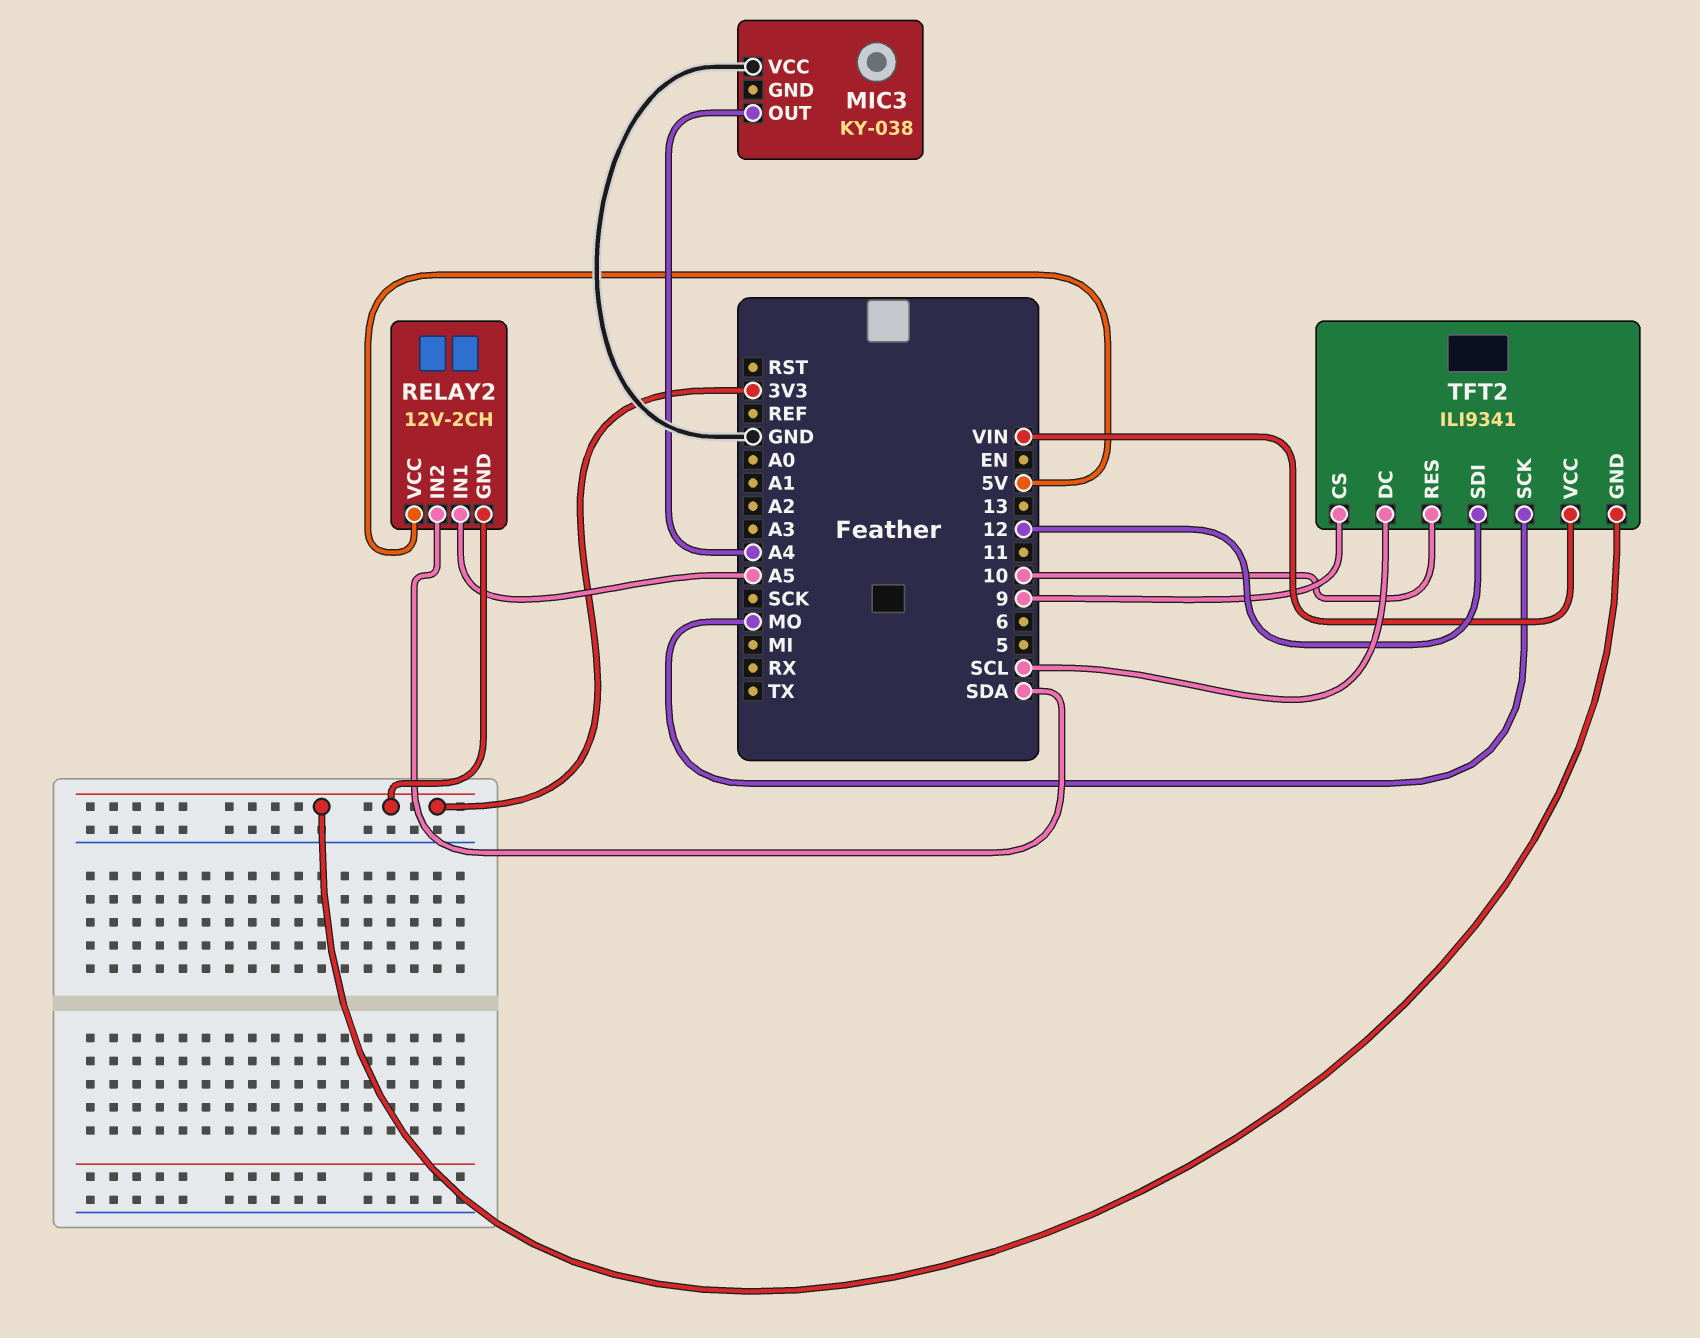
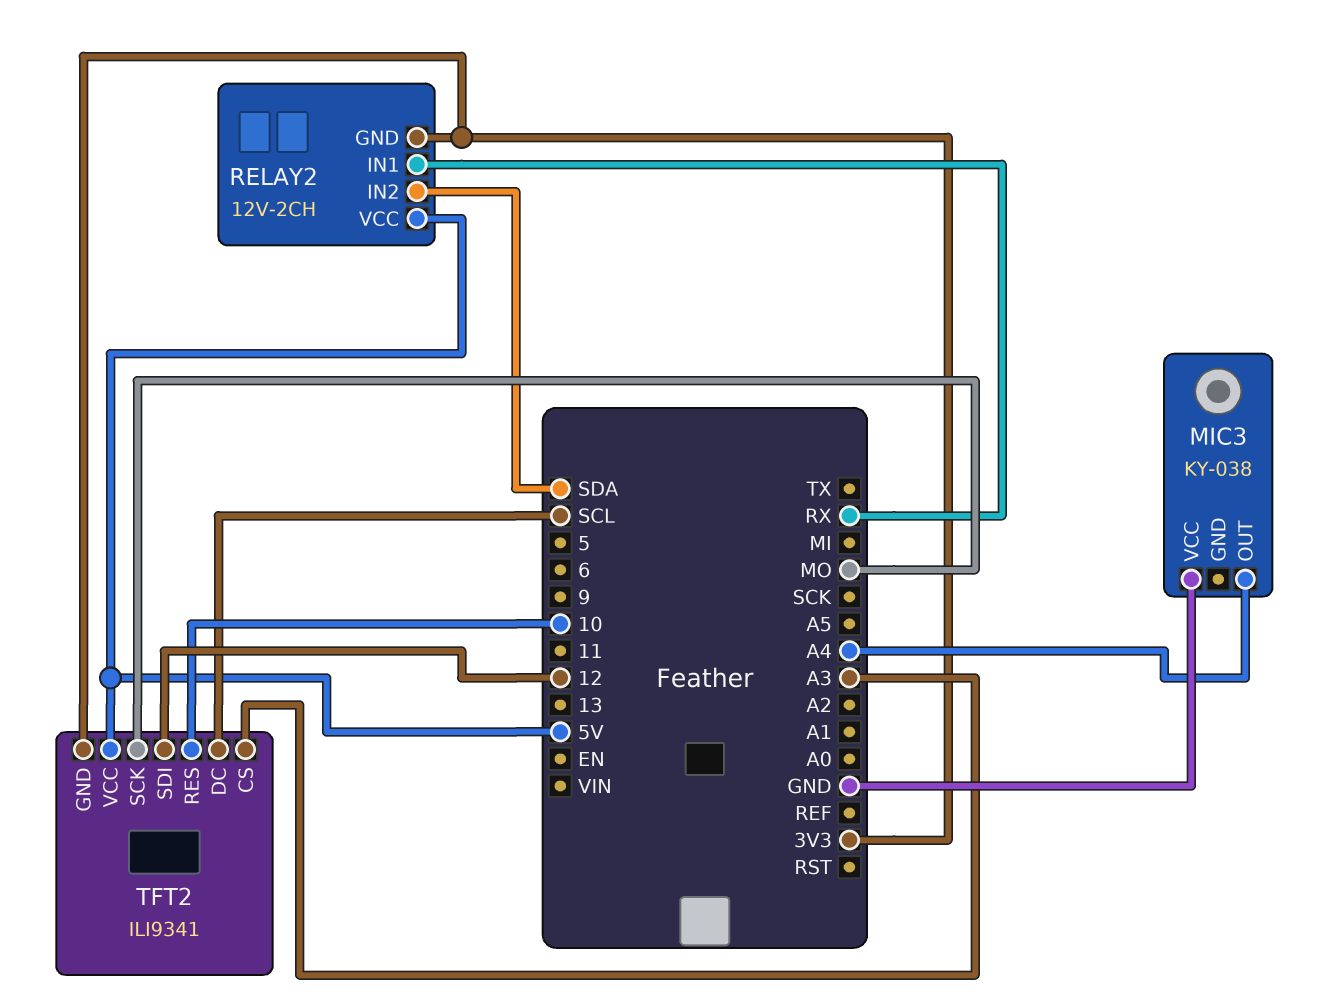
RELAY2 pin IN1: A5 -> RX
TFT2 pin CS: 9 -> A3
TFT2 pin VCC: VIN -> 5V

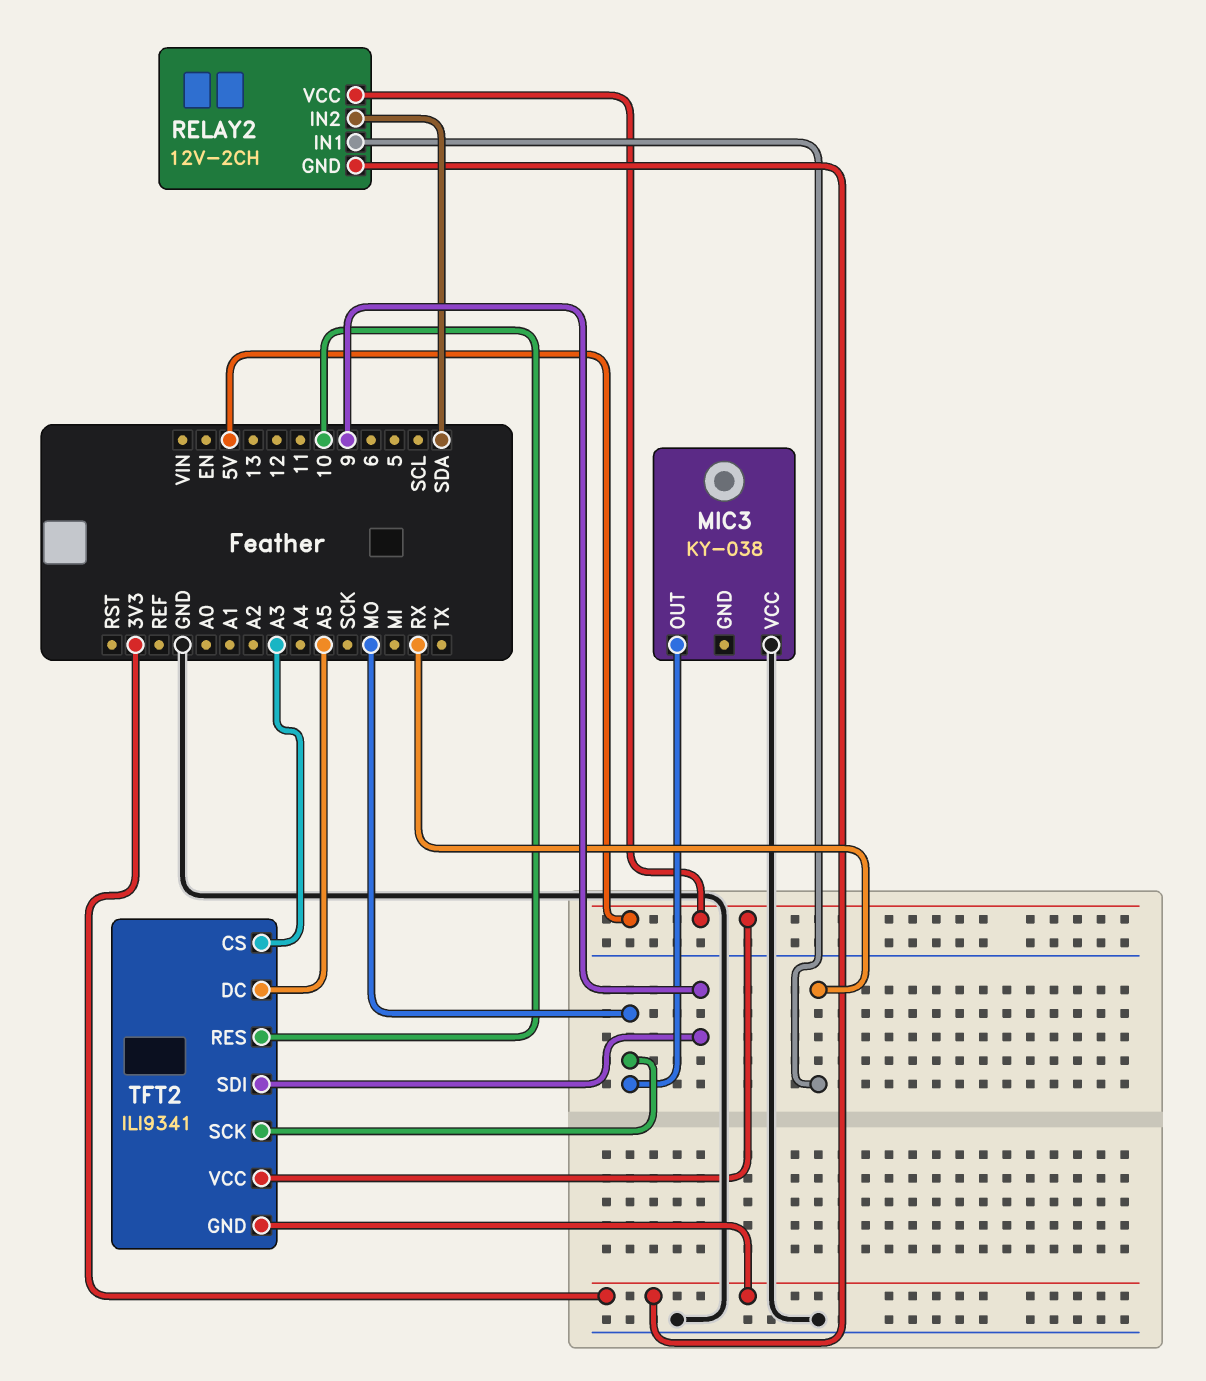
MIC3 pin OUT: A4 -> MO
TFT2 pin DC: SCL -> A5
TFT2 pin SDI: 12 -> 9

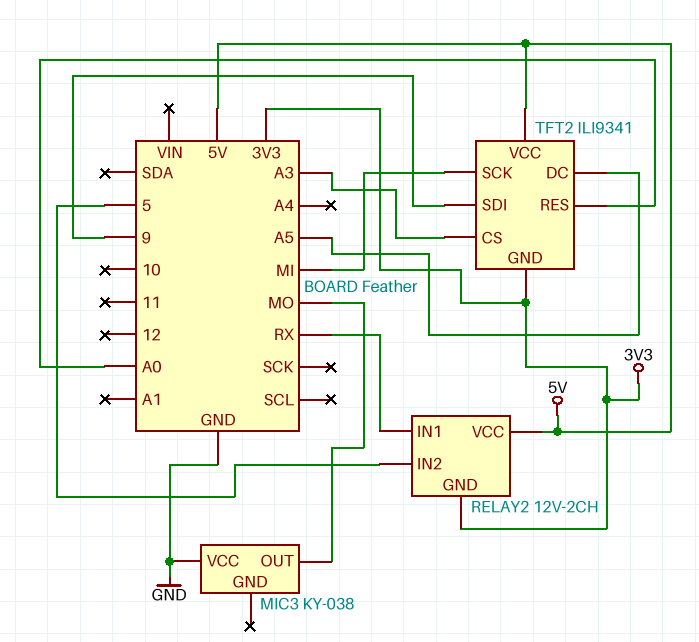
RELAY2 pin IN2: SDA -> 5
TFT2 pin RES: 10 -> A0
TFT2 pin SCK: MO -> MI

